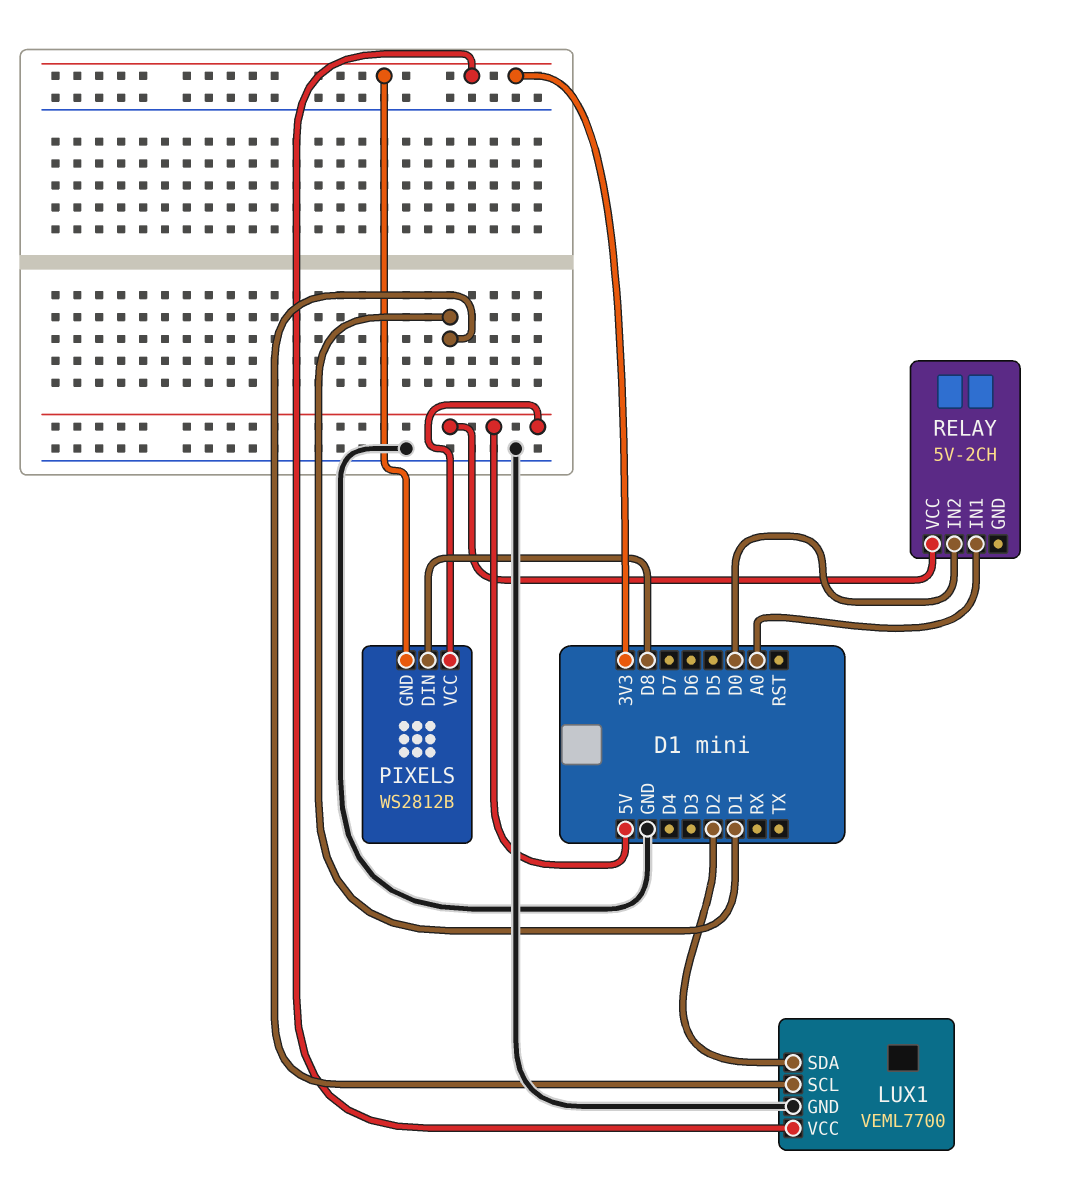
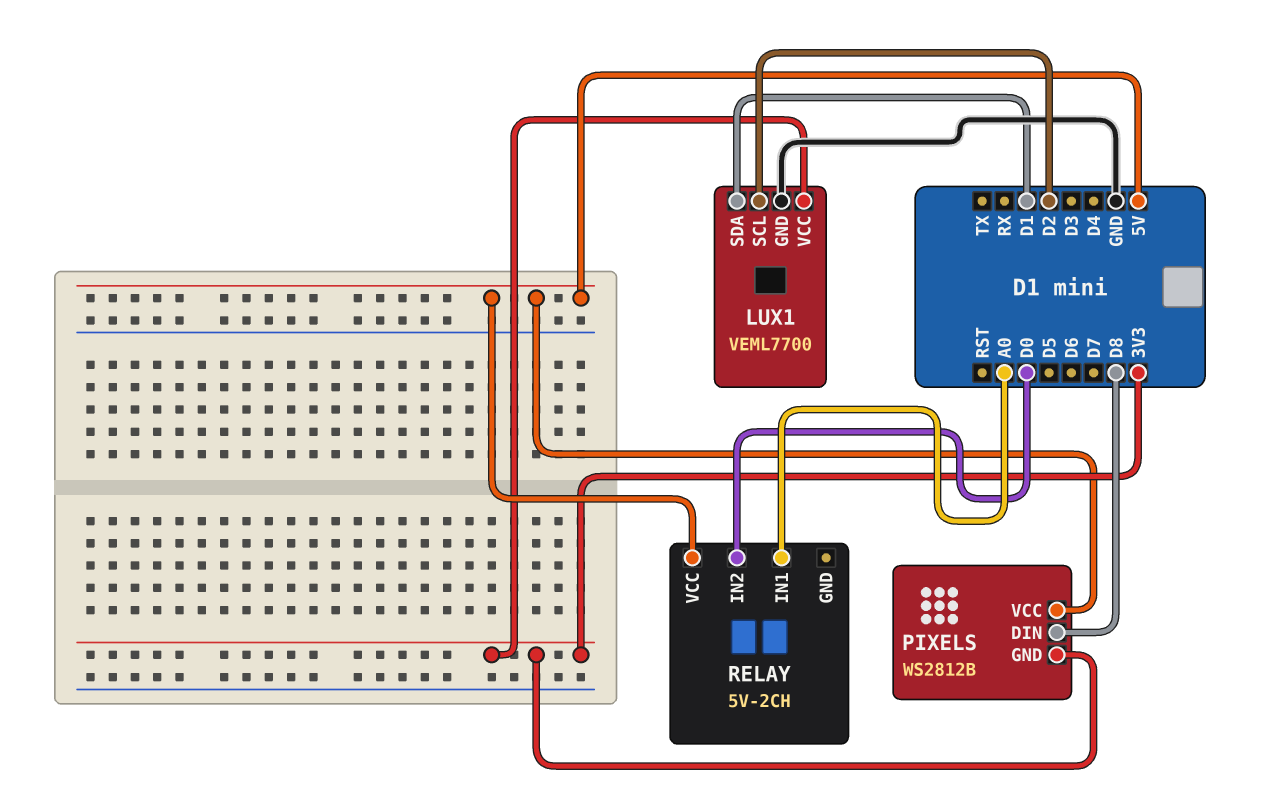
LUX1 pin SCL: D1 -> D2
LUX1 pin SDA: D2 -> D1

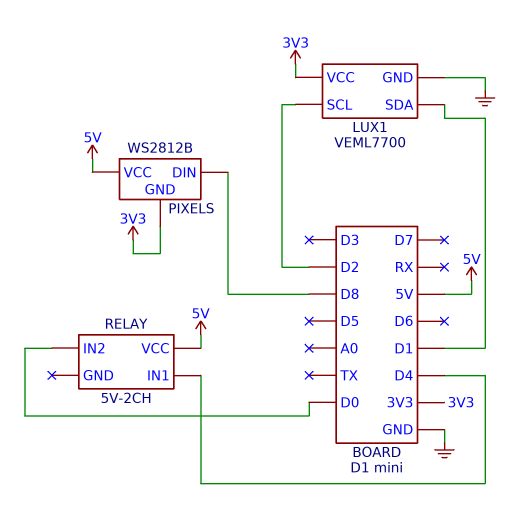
RELAY pin IN1: A0 -> D4

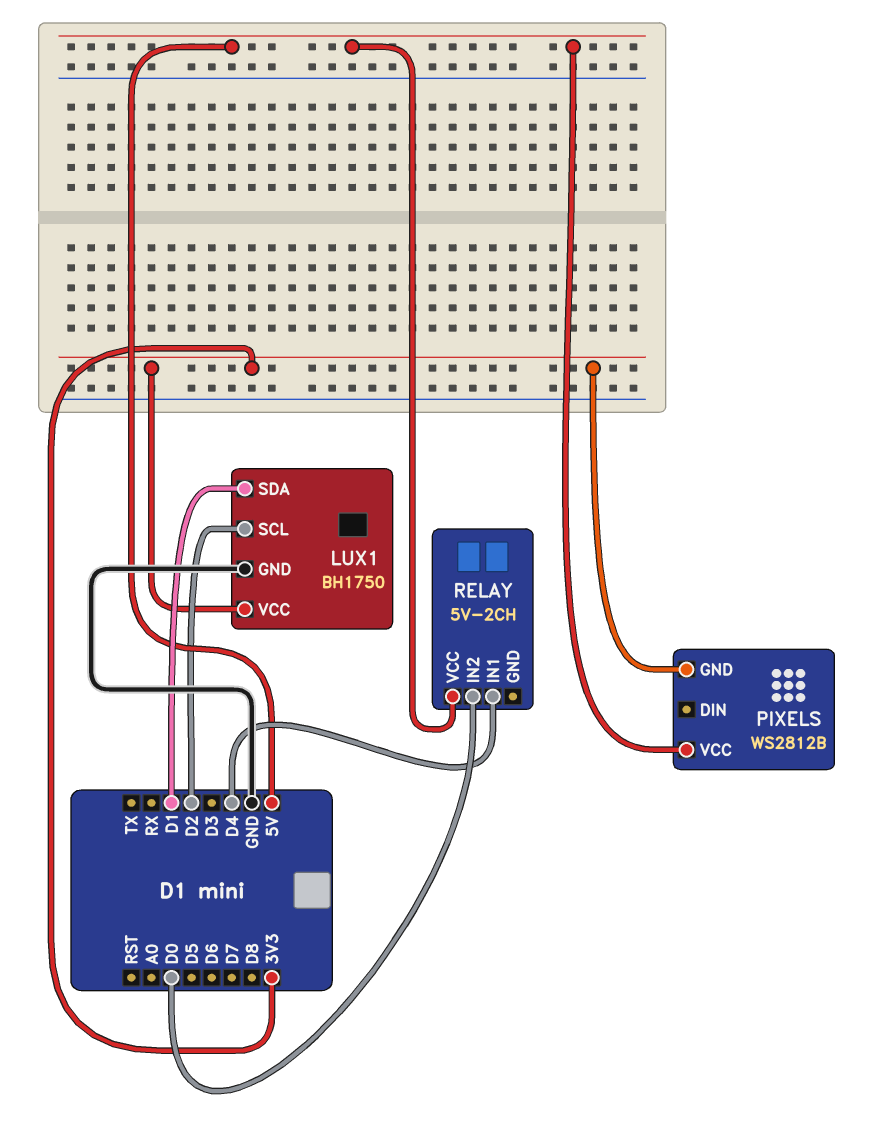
LUX1: VEML7700 -> BH1750
PIXELS pin DIN: D8 -> none

